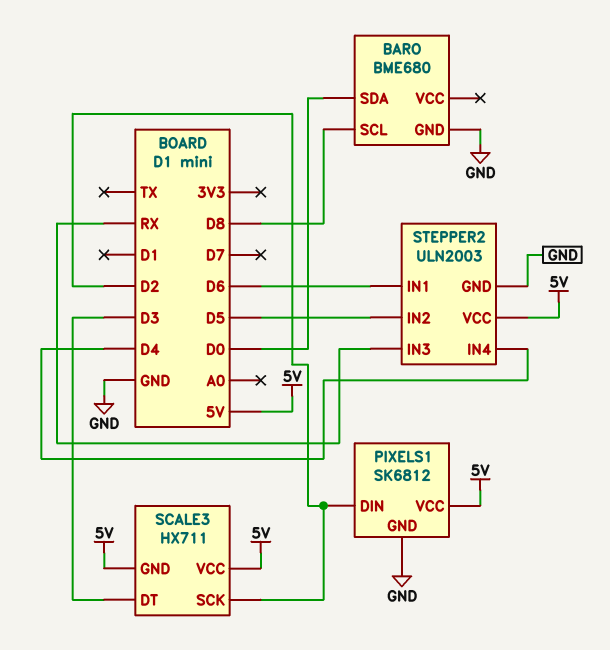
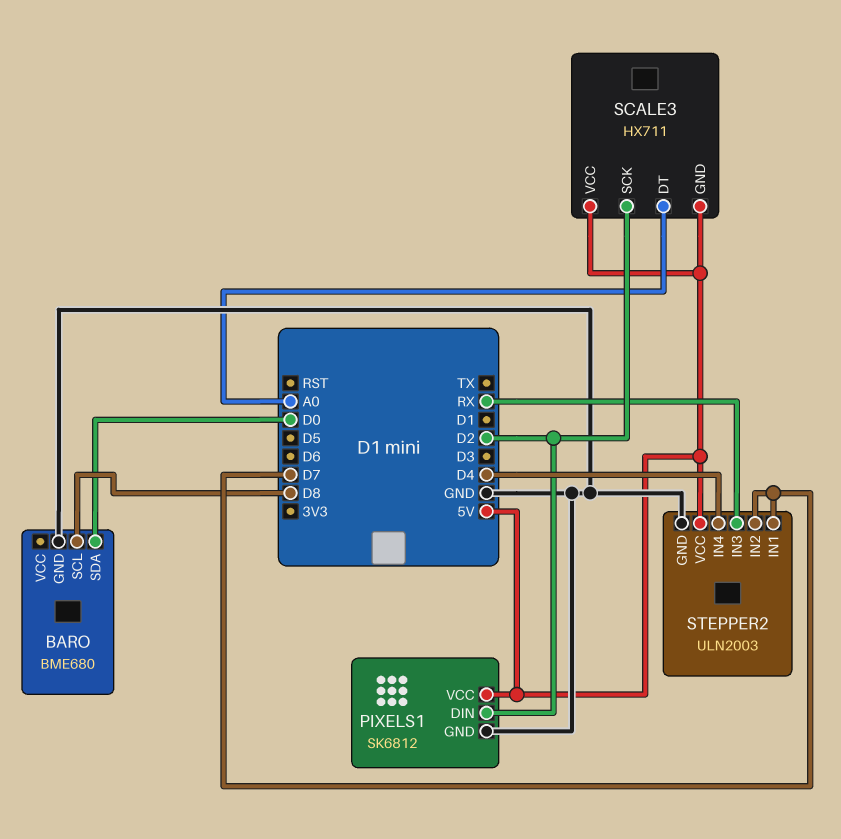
SCALE3 pin DT: D3 -> A0
STEPPER2 pin IN1: D6 -> D7
STEPPER2 pin IN2: D5 -> D7

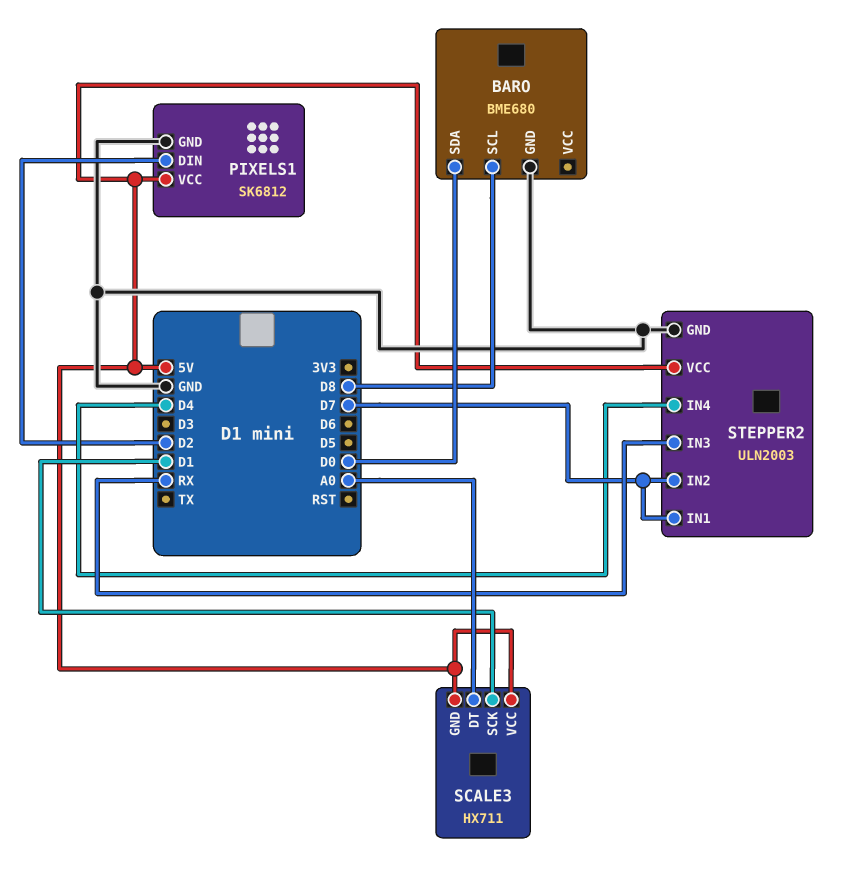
SCALE3 pin SCK: D2 -> D1

